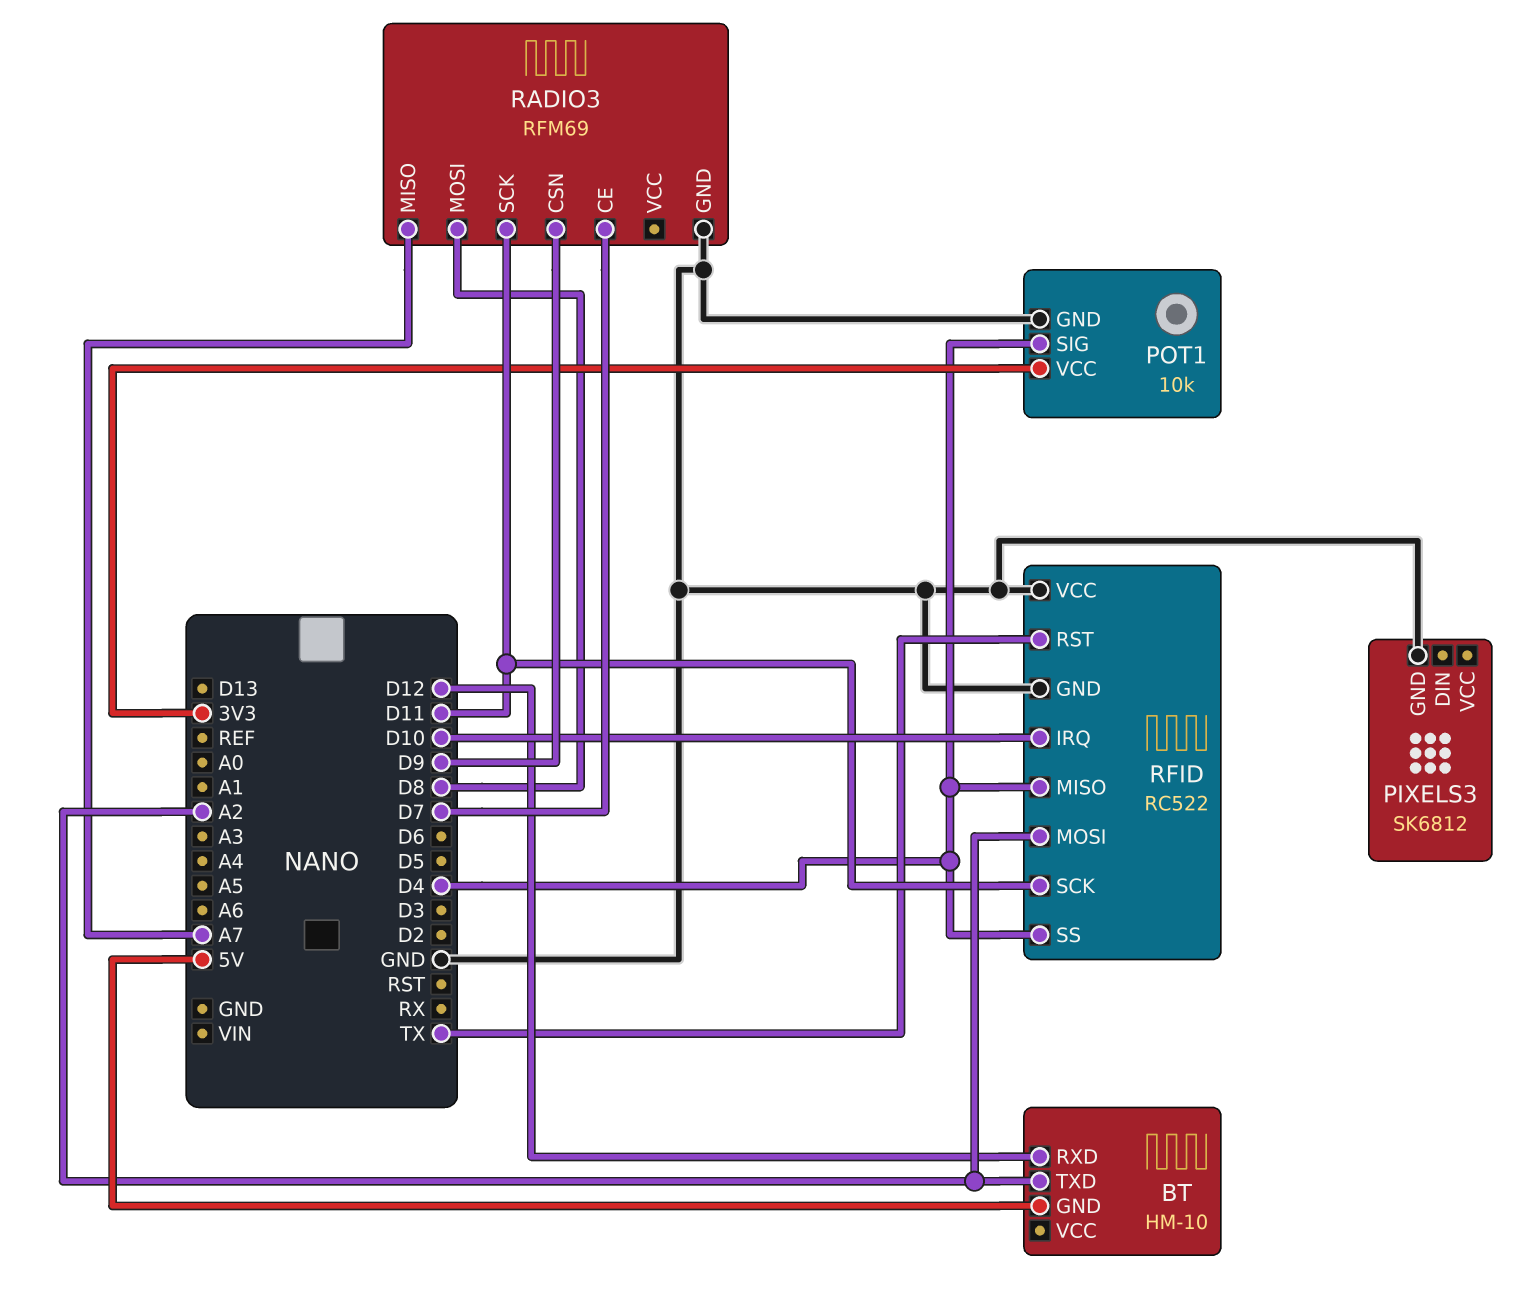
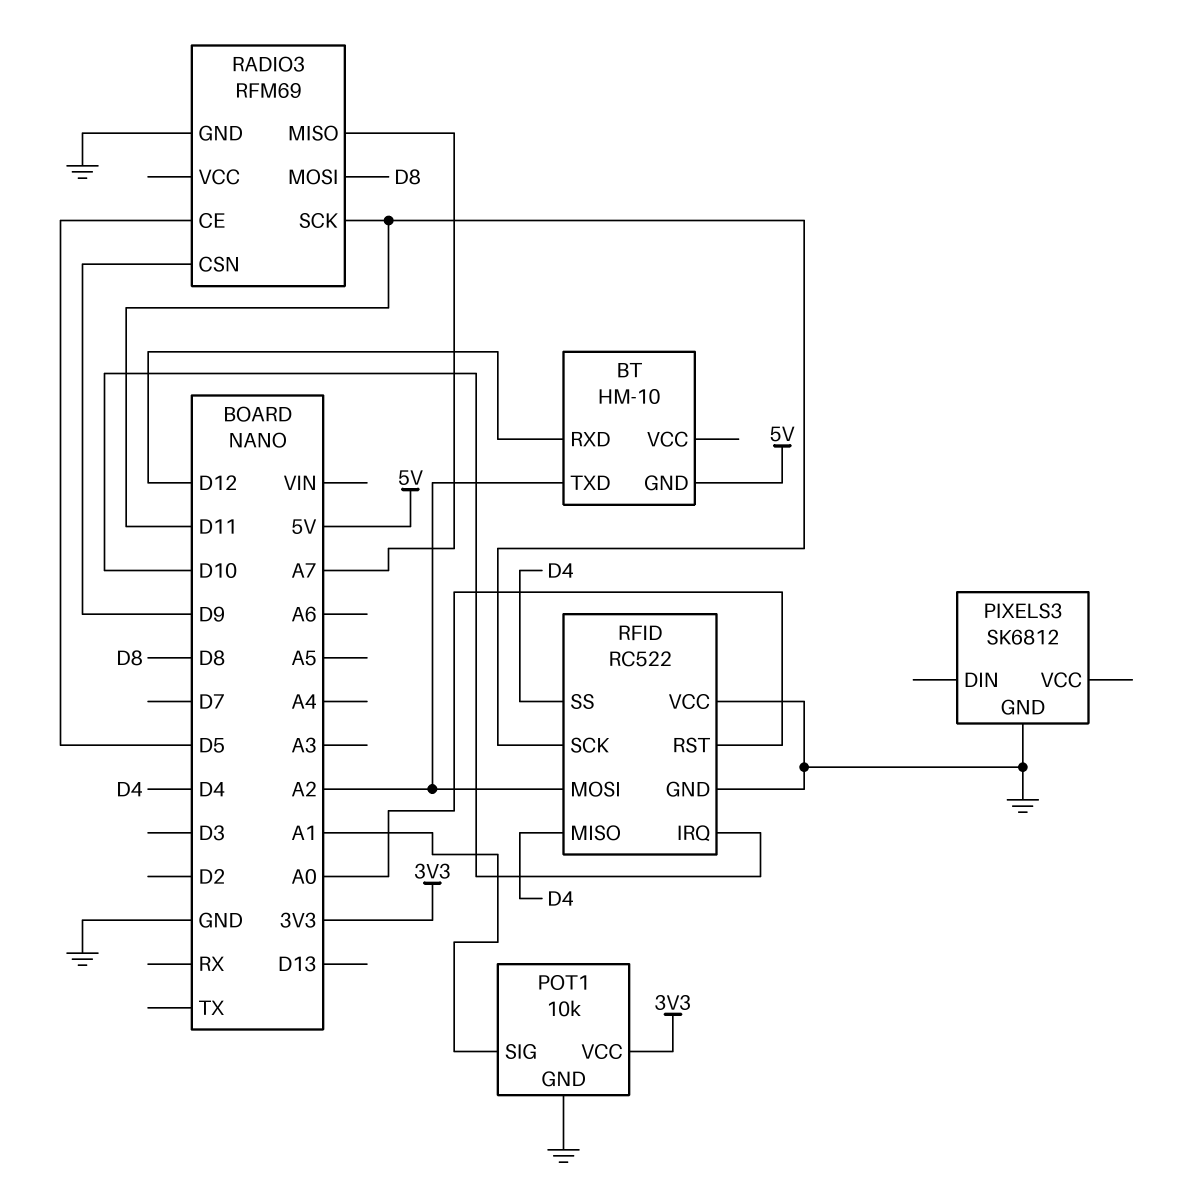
POT1 pin SIG: D4 -> A1
RADIO3 pin CE: D7 -> D5
RFID pin RST: TX -> A0

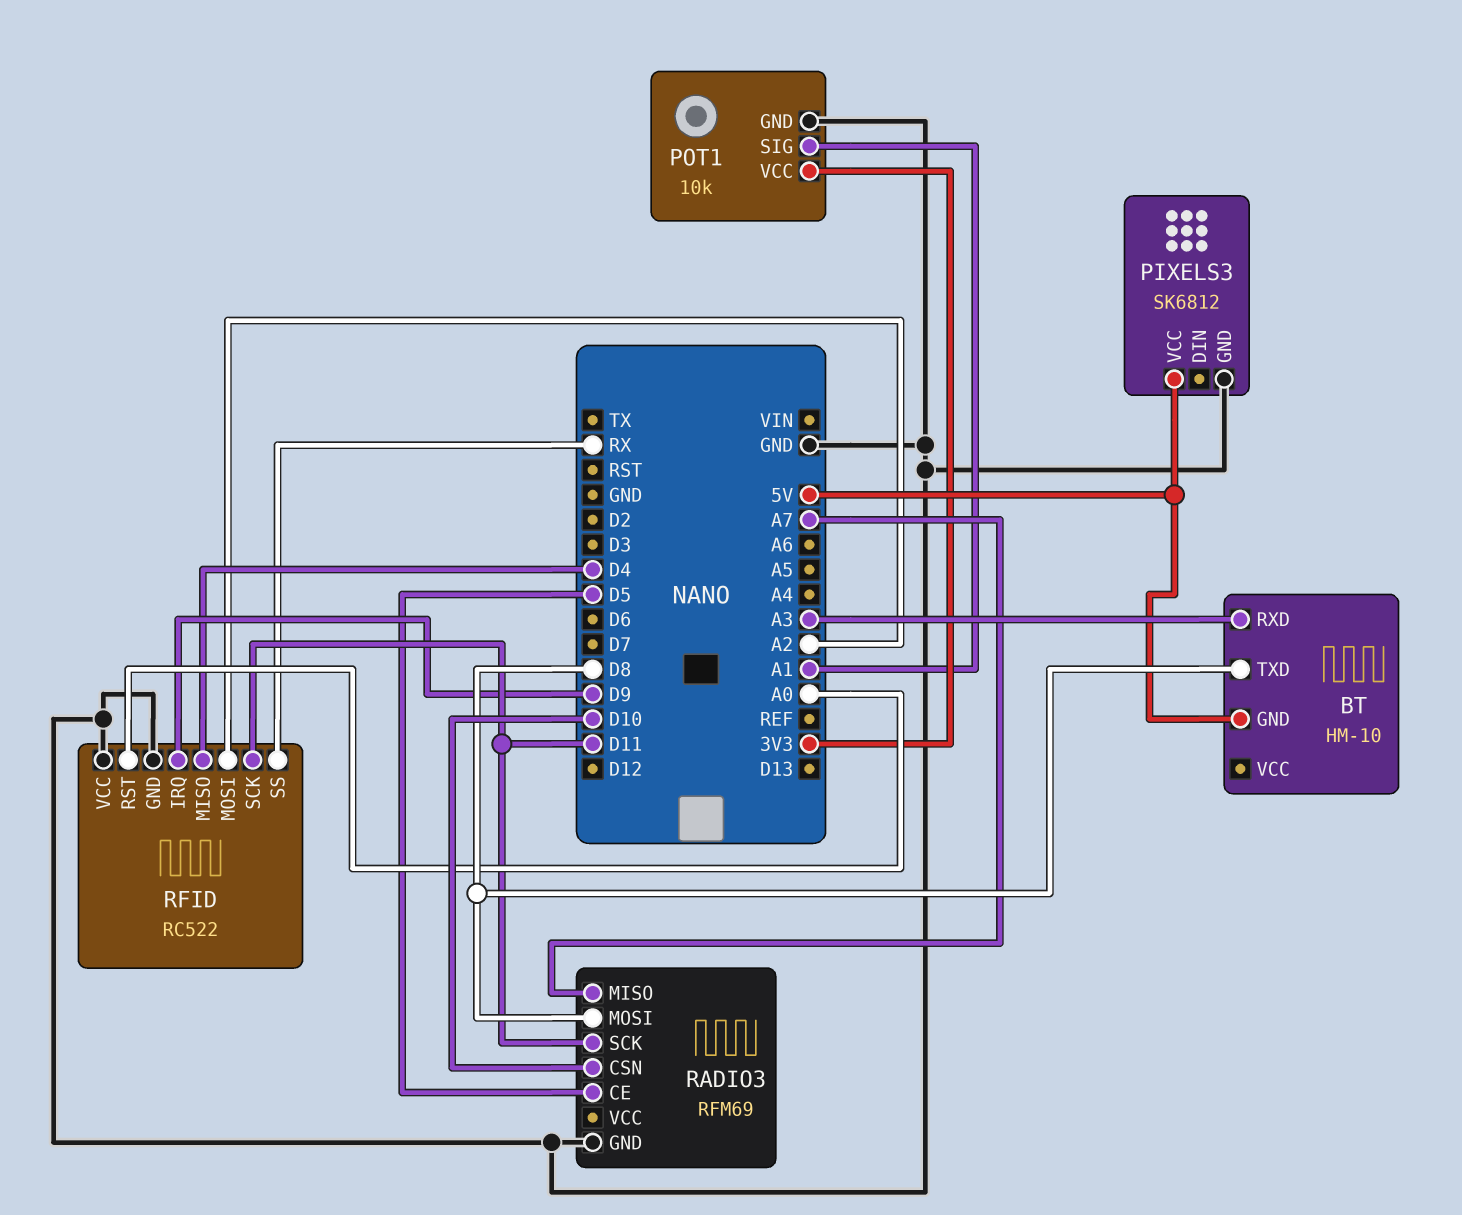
BT pin RXD: D12 -> A3
BT pin TXD: A2 -> D8
PIXELS3 pin VCC: none -> 5V
RADIO3 pin CSN: D9 -> D10
RFID pin IRQ: D10 -> D9
RFID pin SS: D4 -> RX

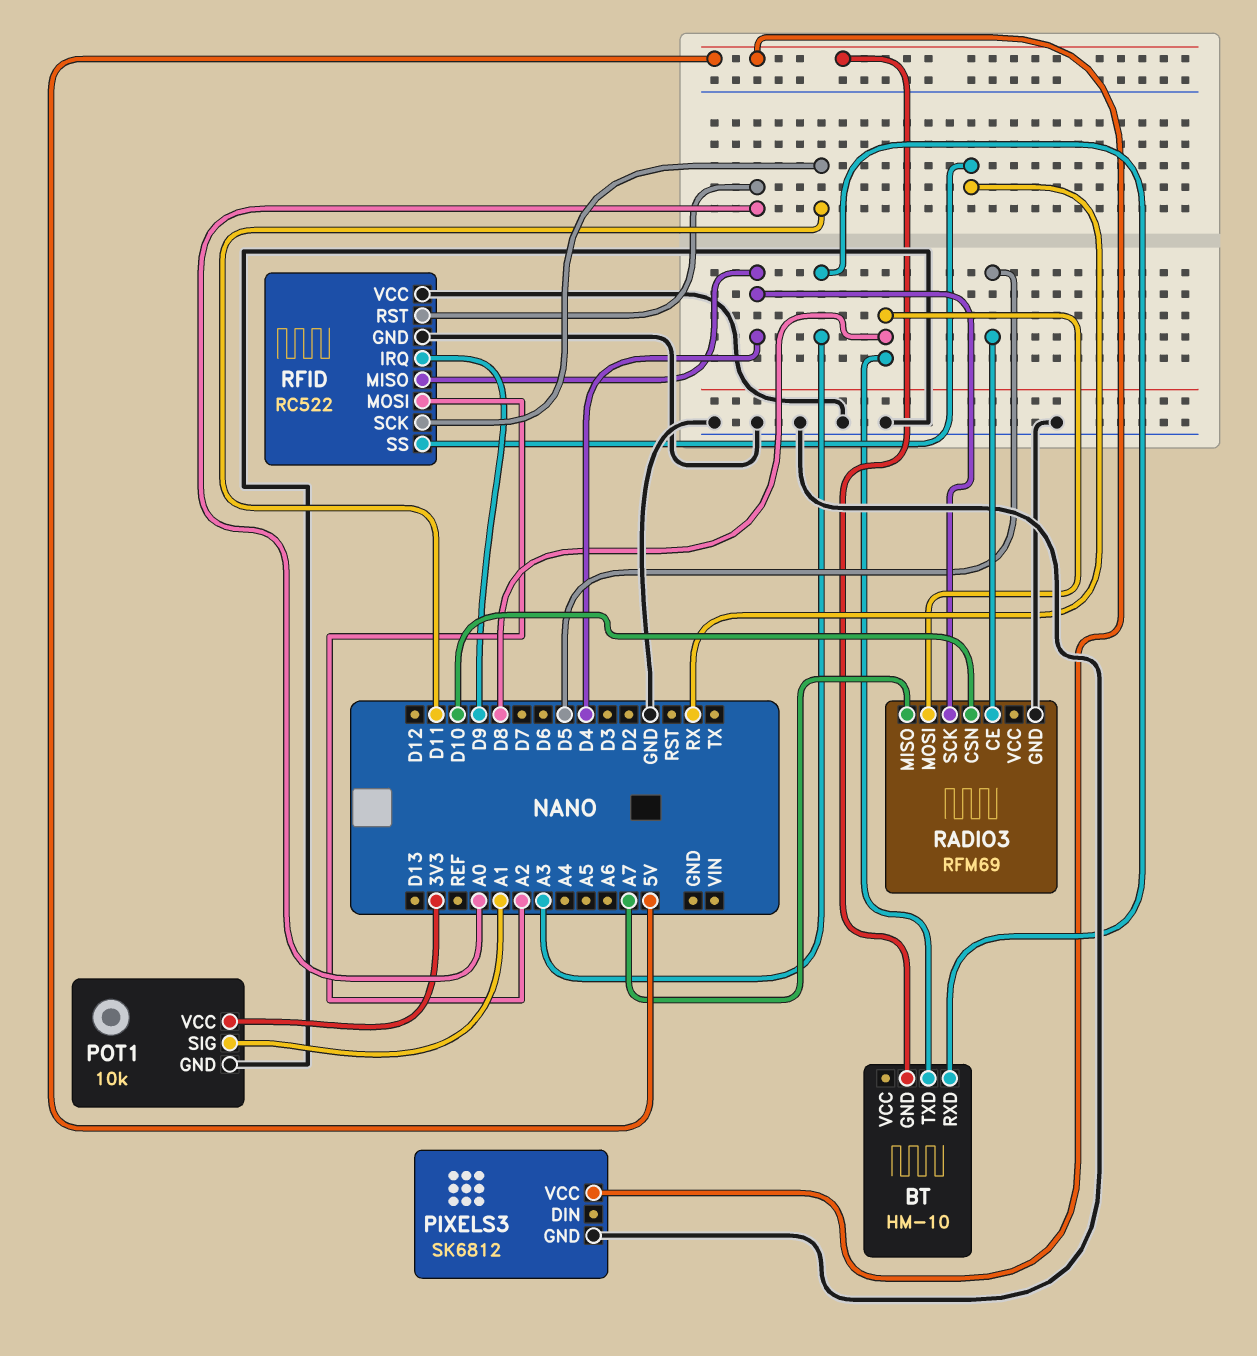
RADIO3 pin SCK: D11 -> D4

